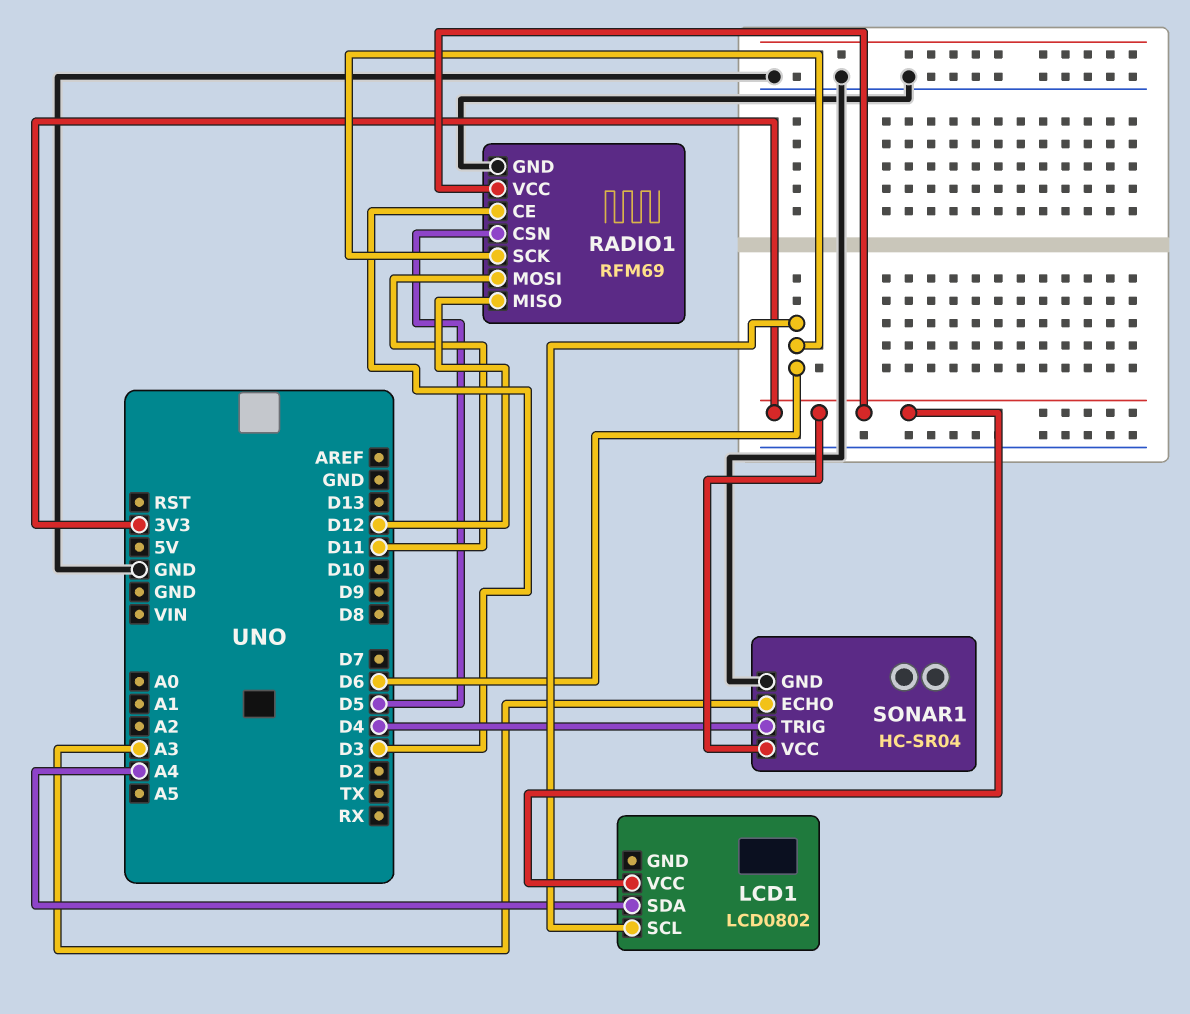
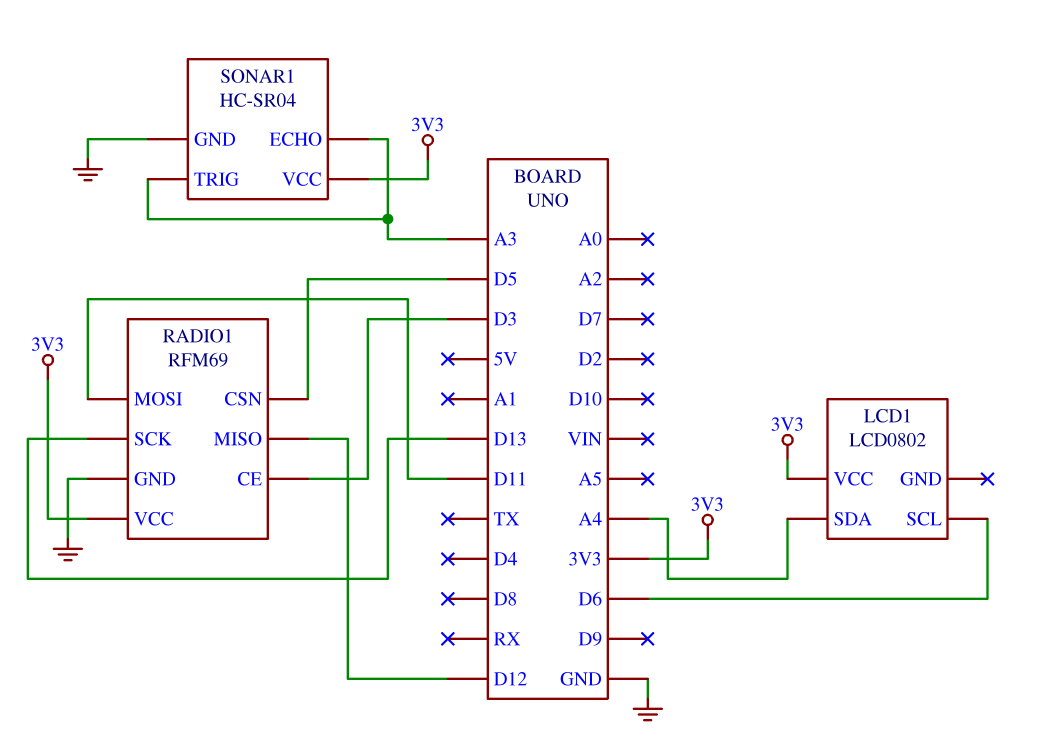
RADIO1 pin SCK: D6 -> D13
SONAR1 pin TRIG: D4 -> A3

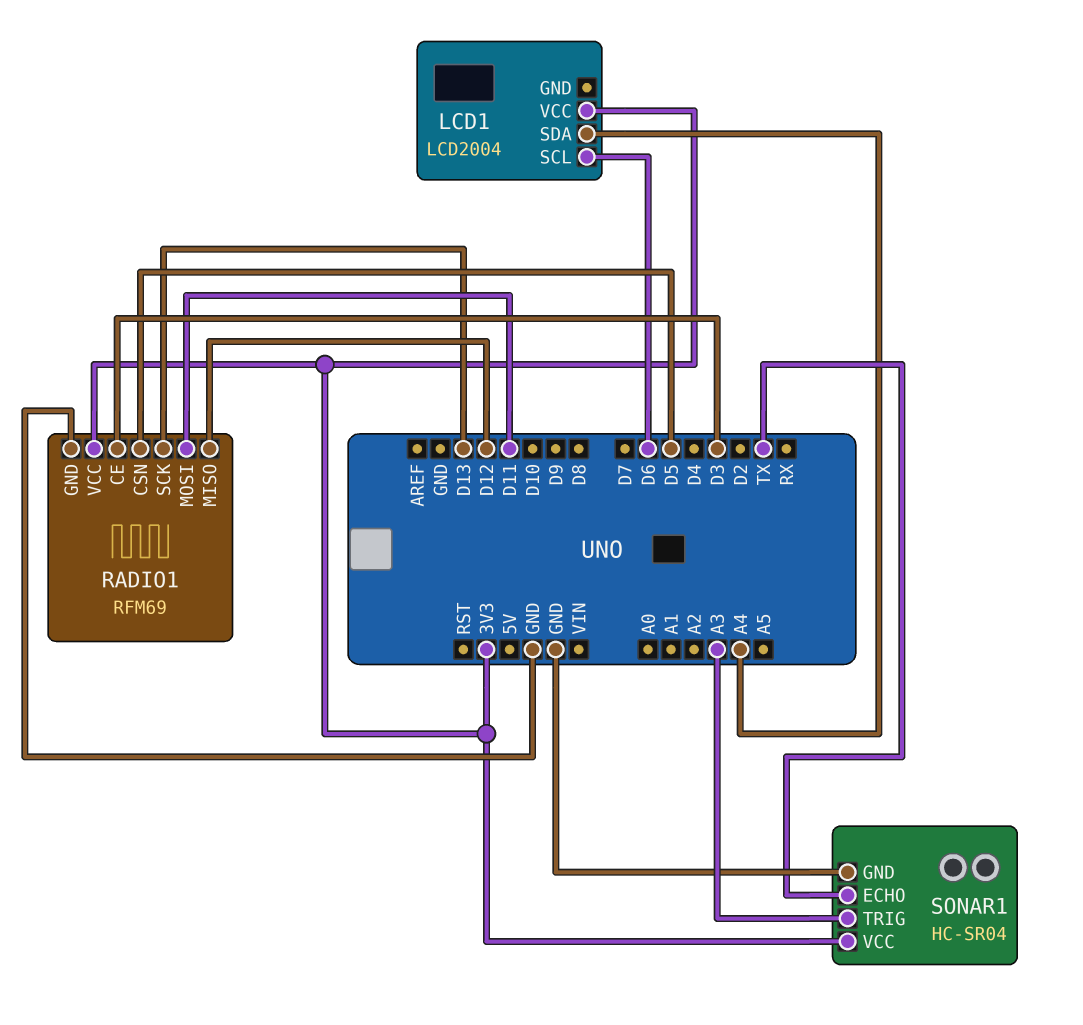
LCD1: LCD0802 -> LCD2004
SONAR1 pin ECHO: A3 -> TX

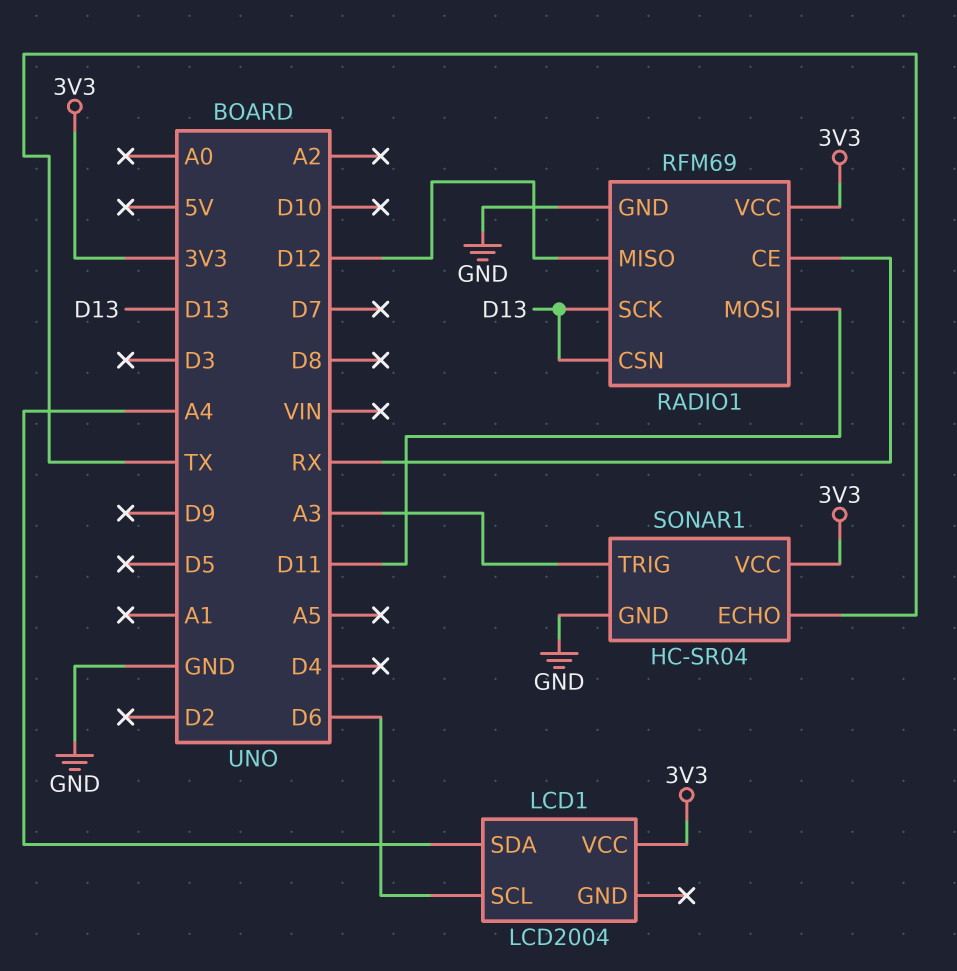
RADIO1 pin CE: D3 -> RX
RADIO1 pin CSN: D5 -> D13

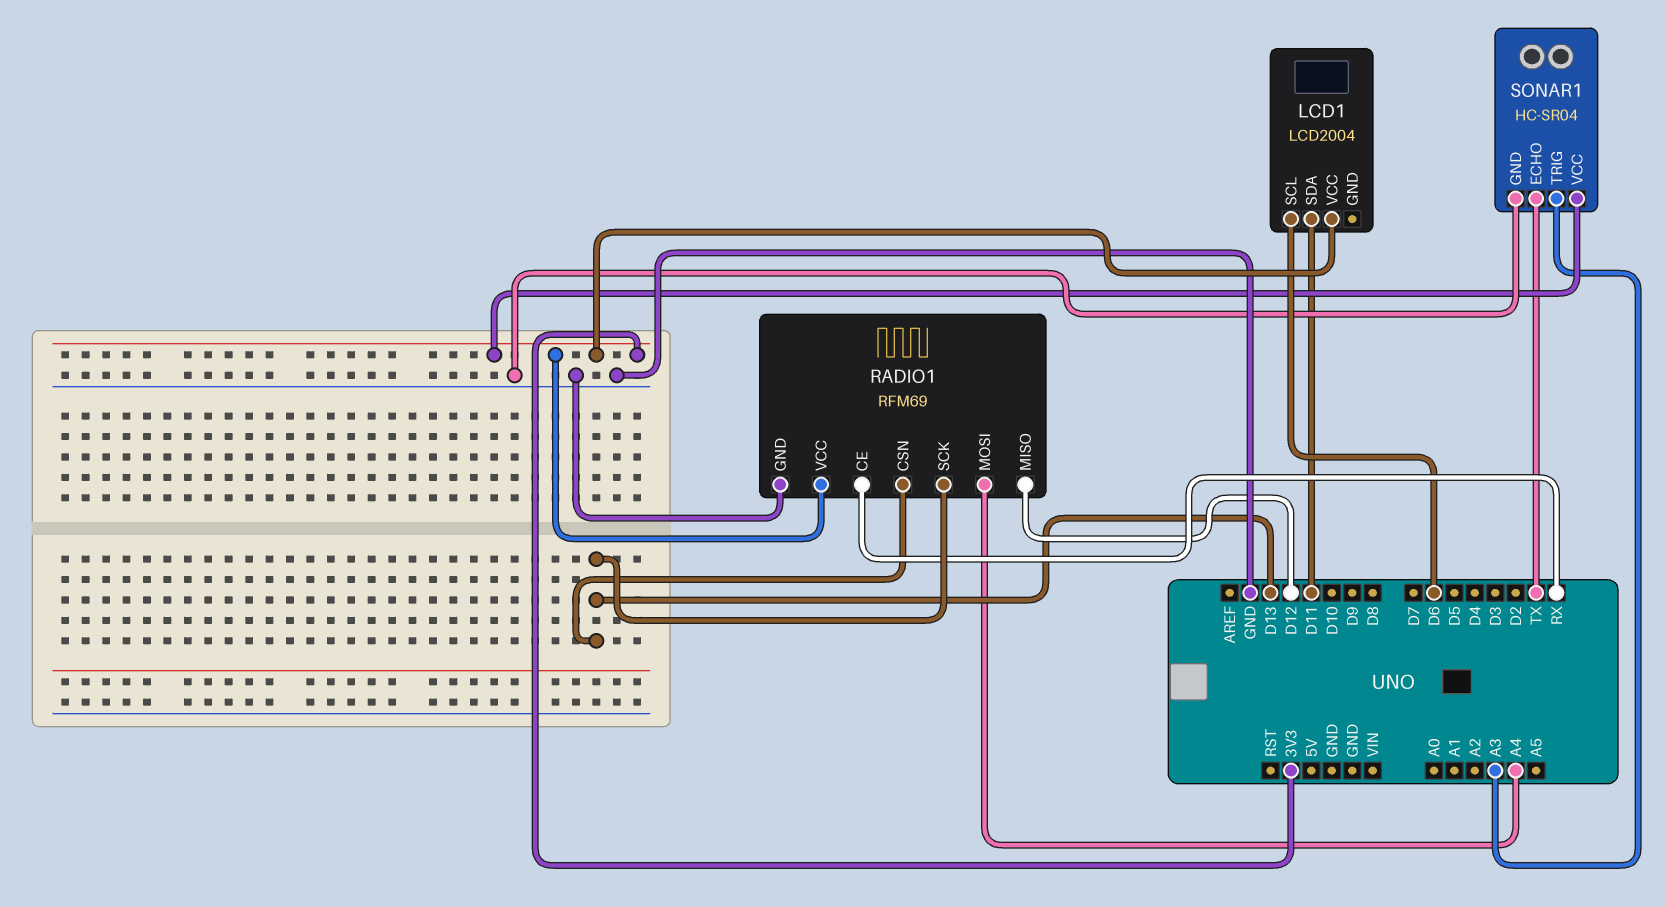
LCD1 pin SDA: A4 -> D11
RADIO1 pin MOSI: D11 -> A4

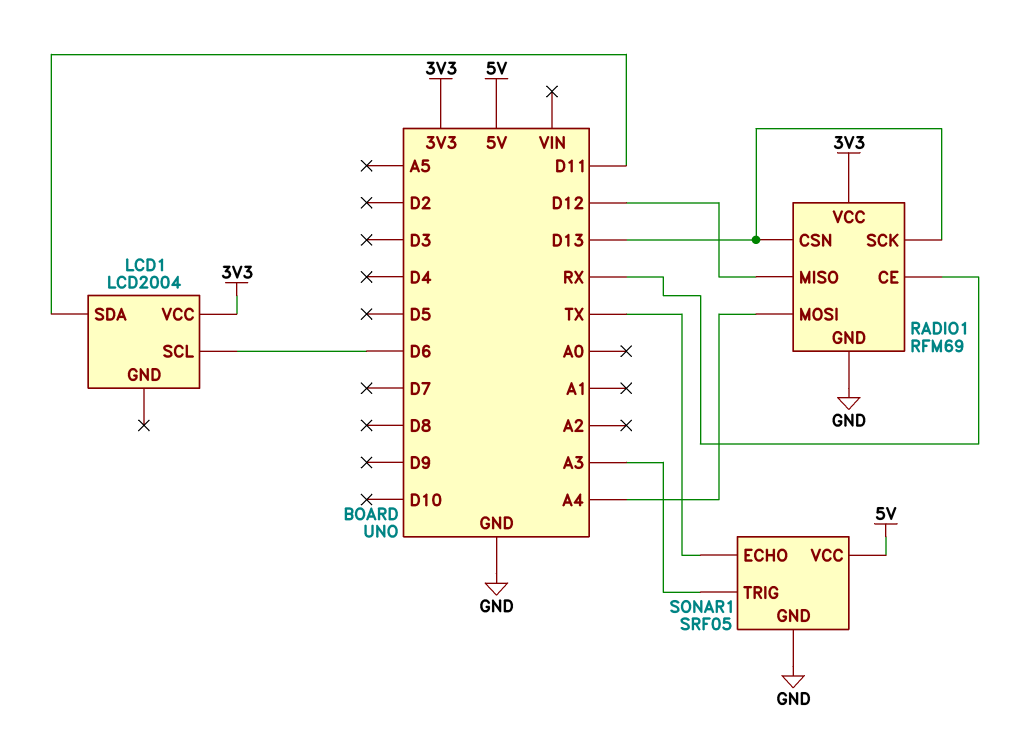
SONAR1: HC-SR04 -> SRF05
SONAR1 pin VCC: 3V3 -> 5V

